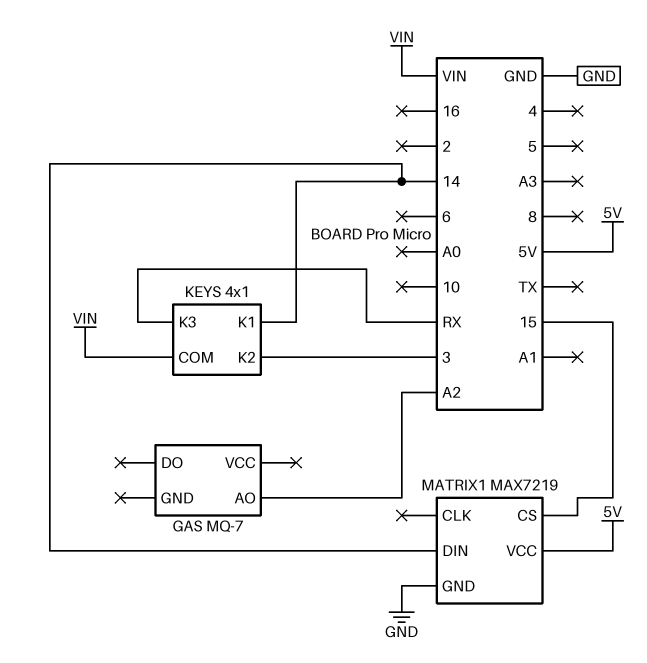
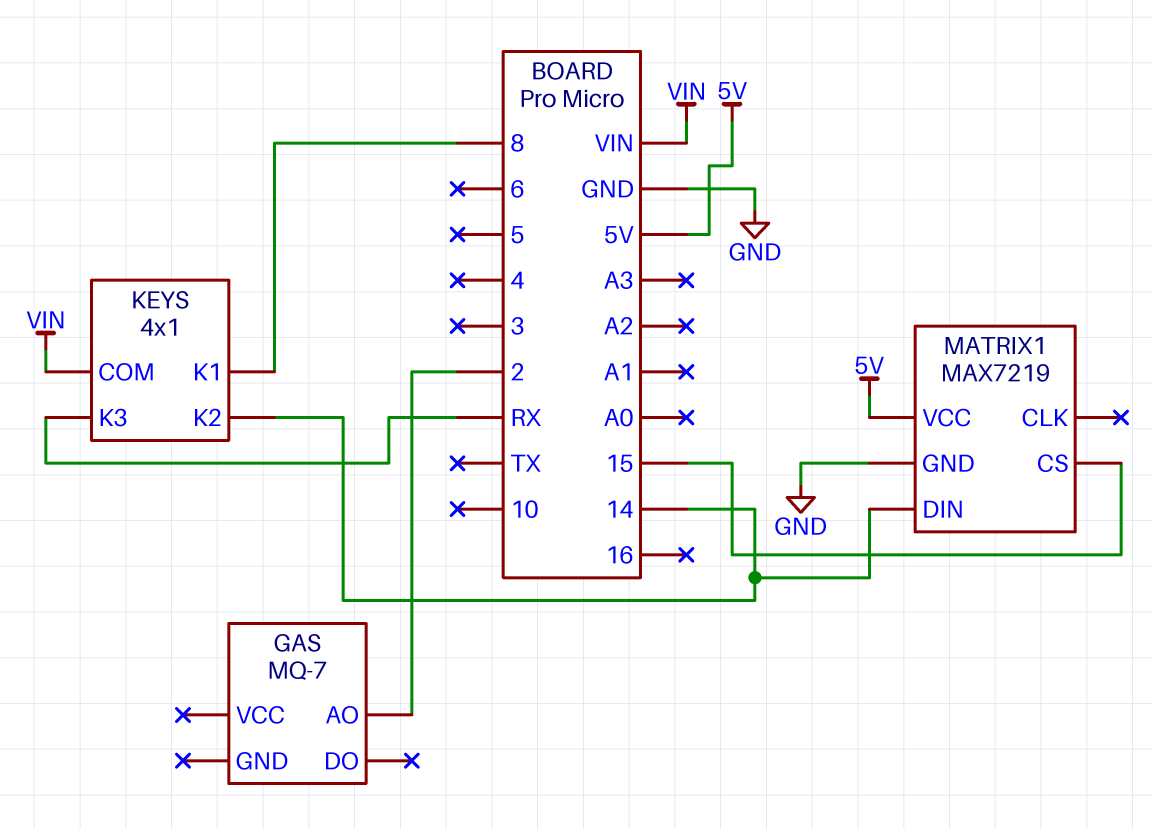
GAS pin AO: A2 -> 2
KEYS pin K1: 14 -> 8
KEYS pin K2: 3 -> 14

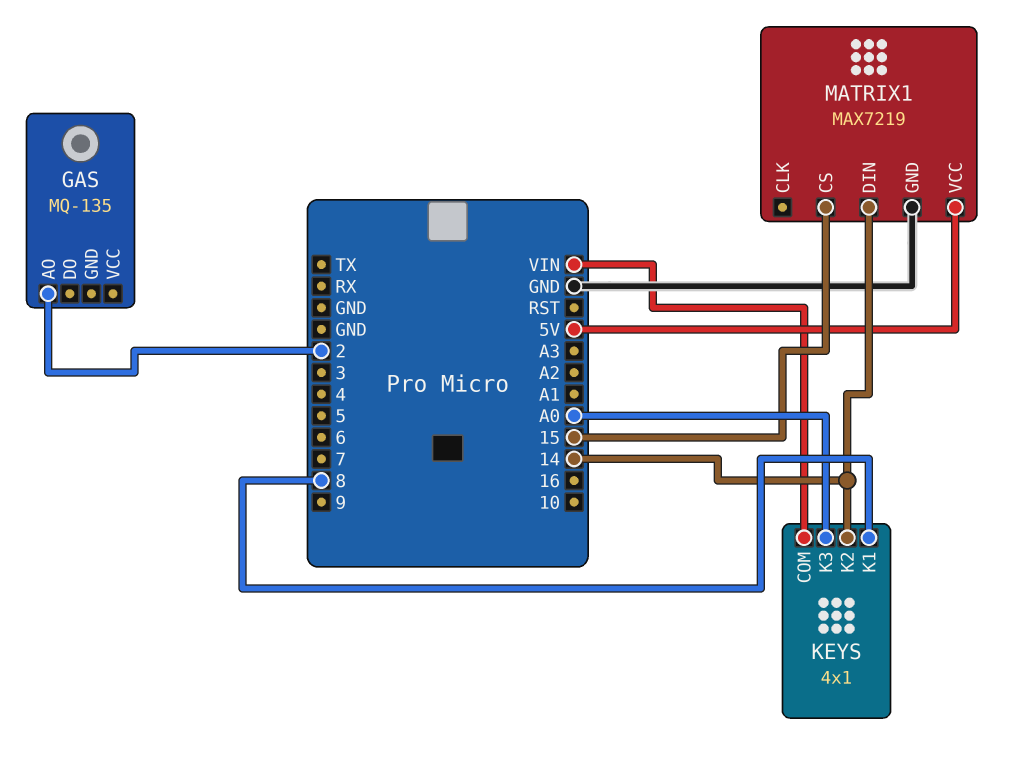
GAS: MQ-7 -> MQ-135
KEYS pin K3: RX -> A0

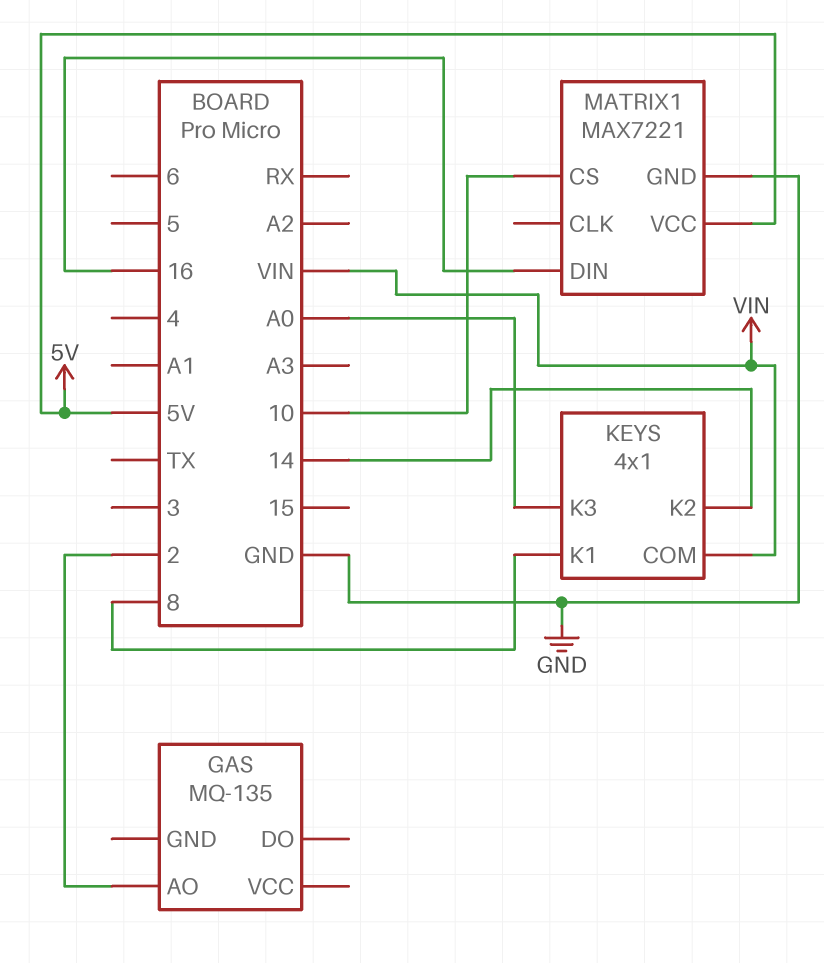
MATRIX1: MAX7219 -> MAX7221
MATRIX1 pin CS: 15 -> 10
MATRIX1 pin DIN: 14 -> 16

